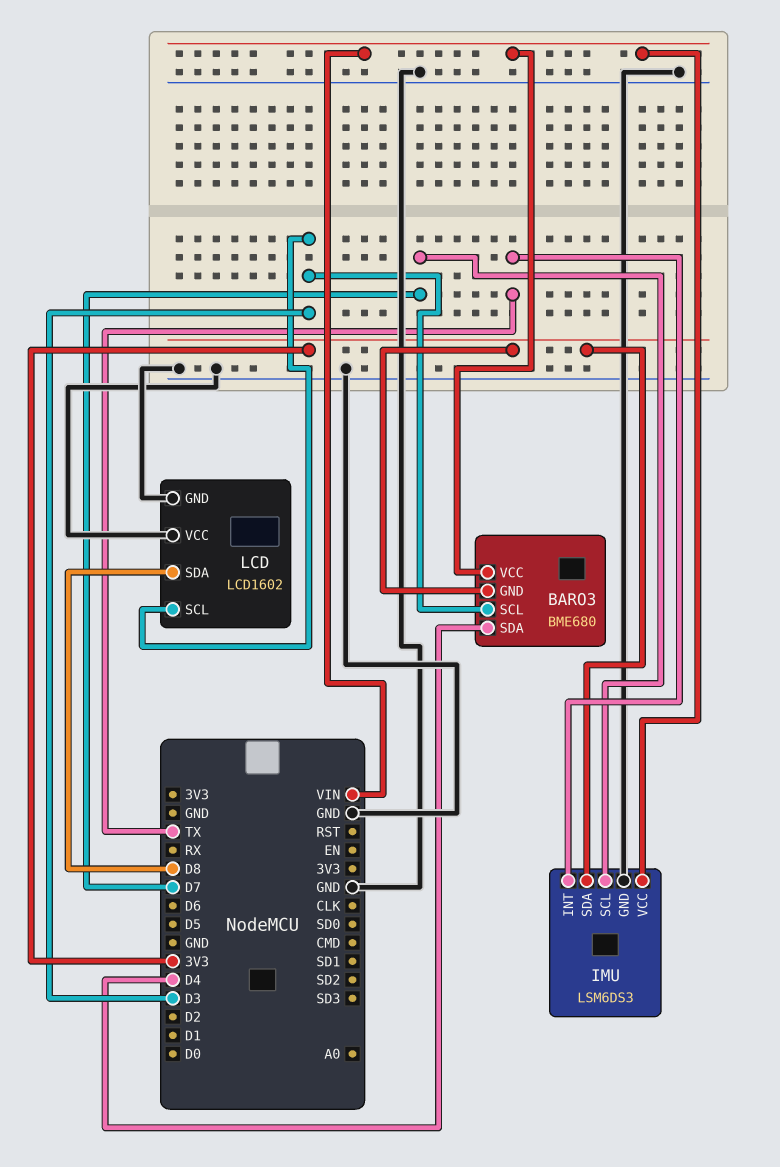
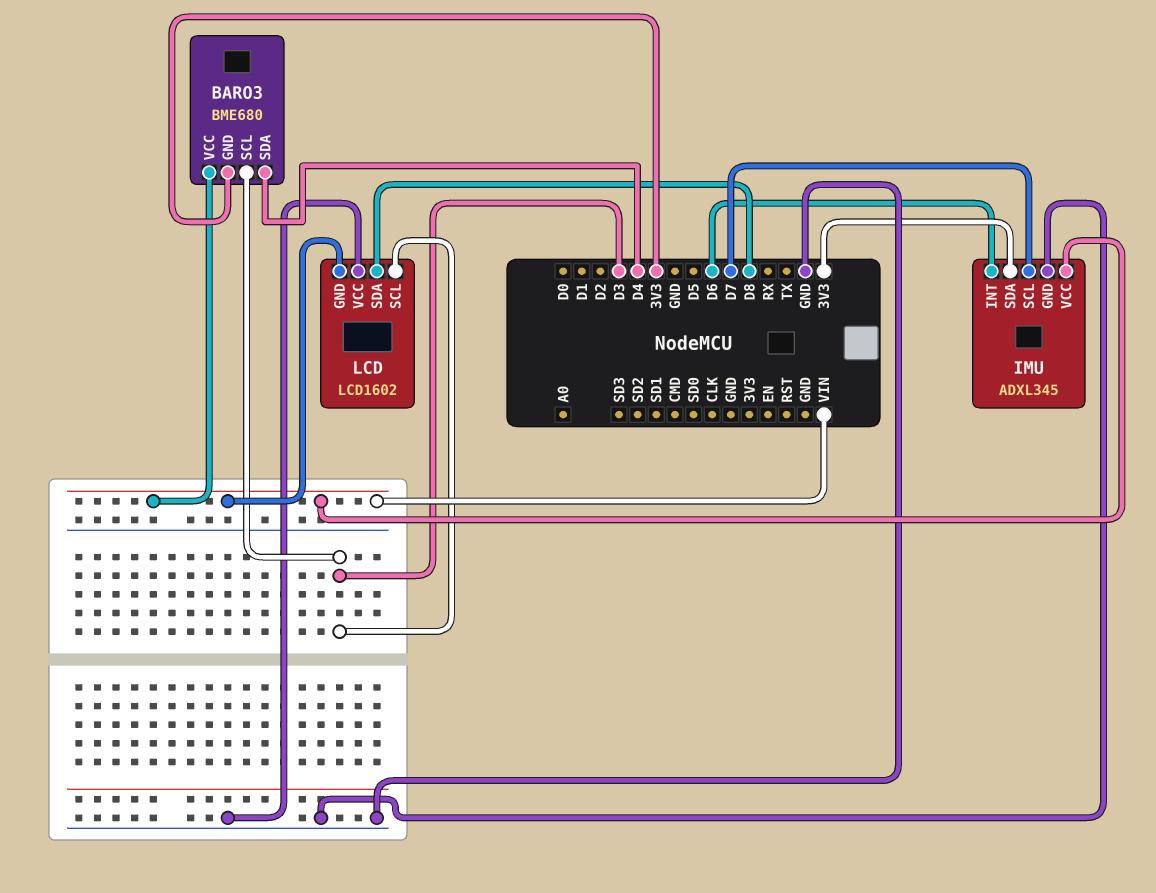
IMU: LSM6DS3 -> ADXL345
IMU pin INT: TX -> D6
LCD pin GND: GND -> VIN

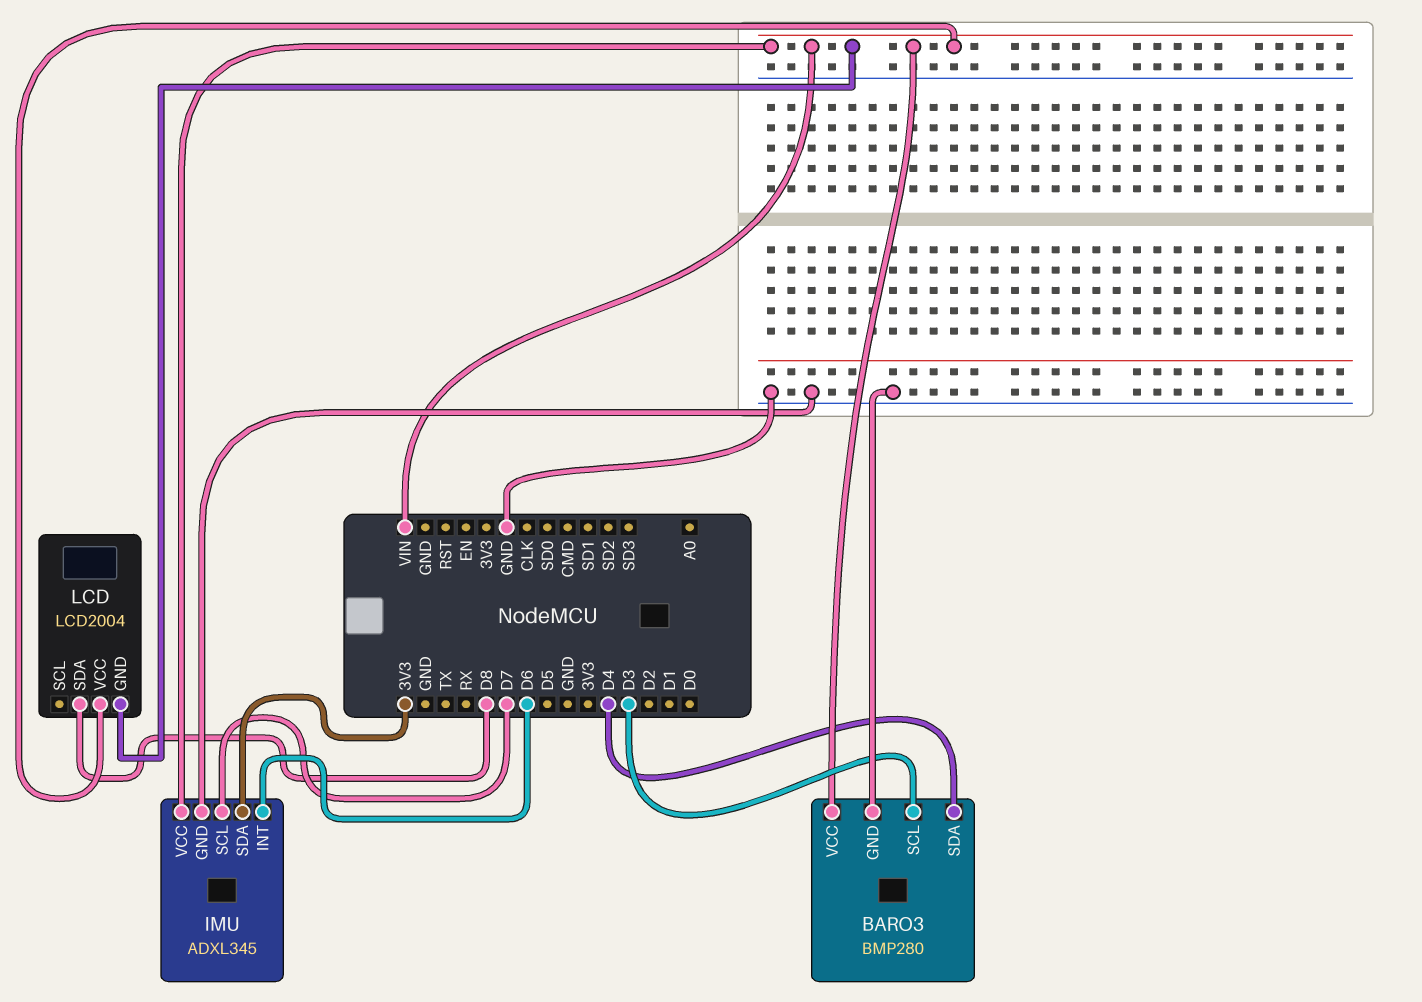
BARO3: BME680 -> BMP280
BARO3 pin GND: 3V3 -> GND
LCD: LCD1602 -> LCD2004
LCD pin SCL: D3 -> none
LCD pin VCC: GND -> VIN

